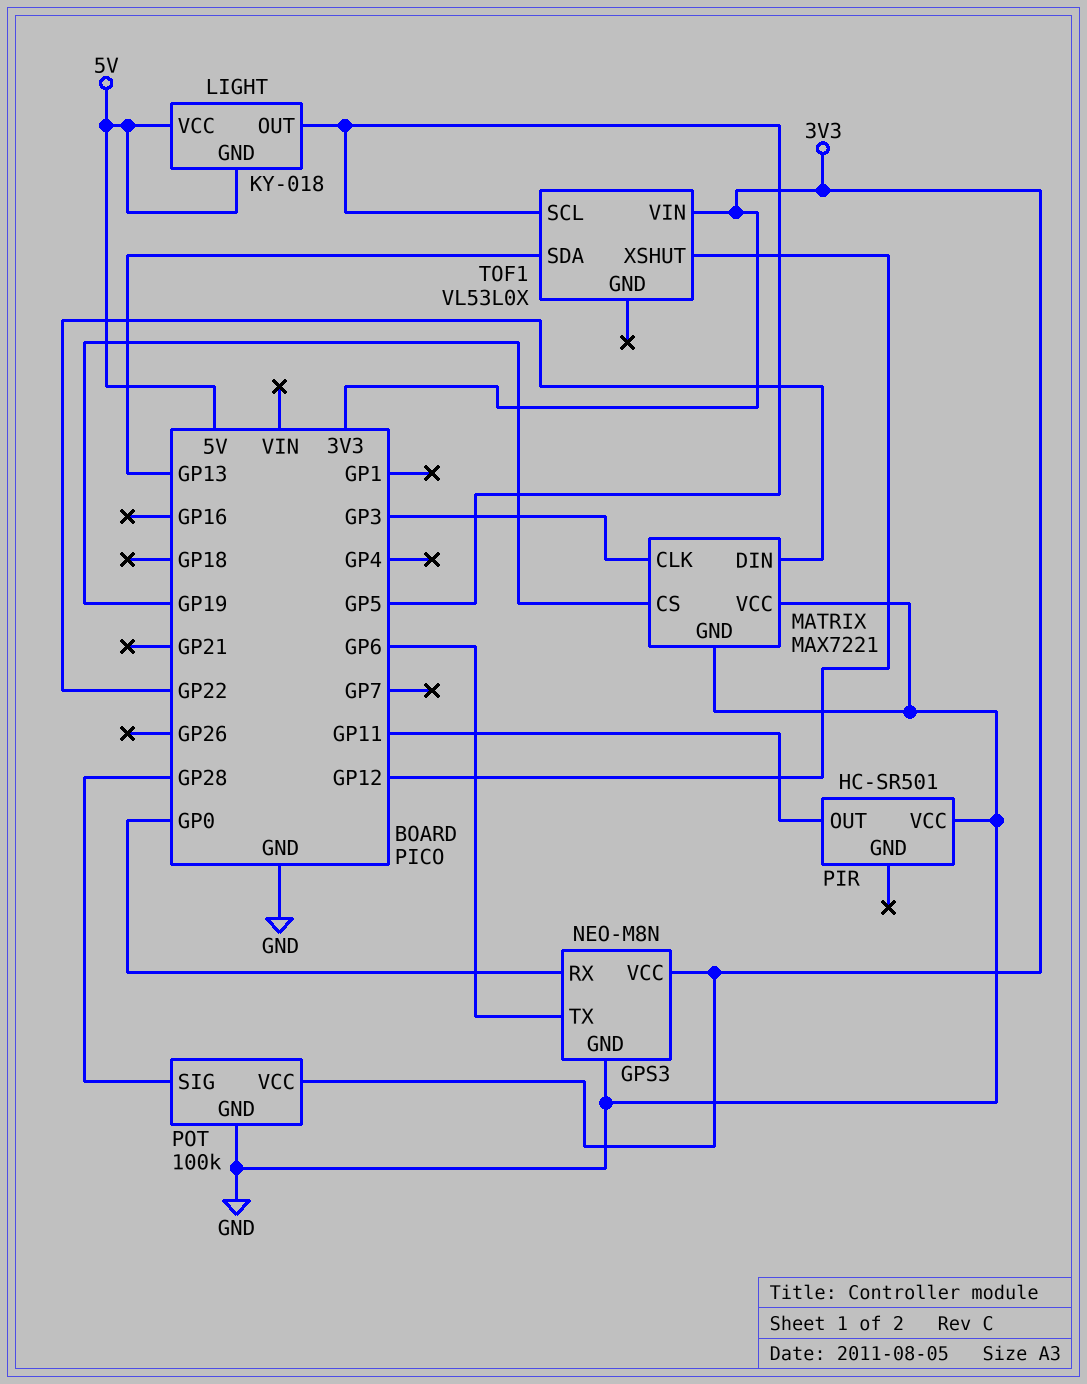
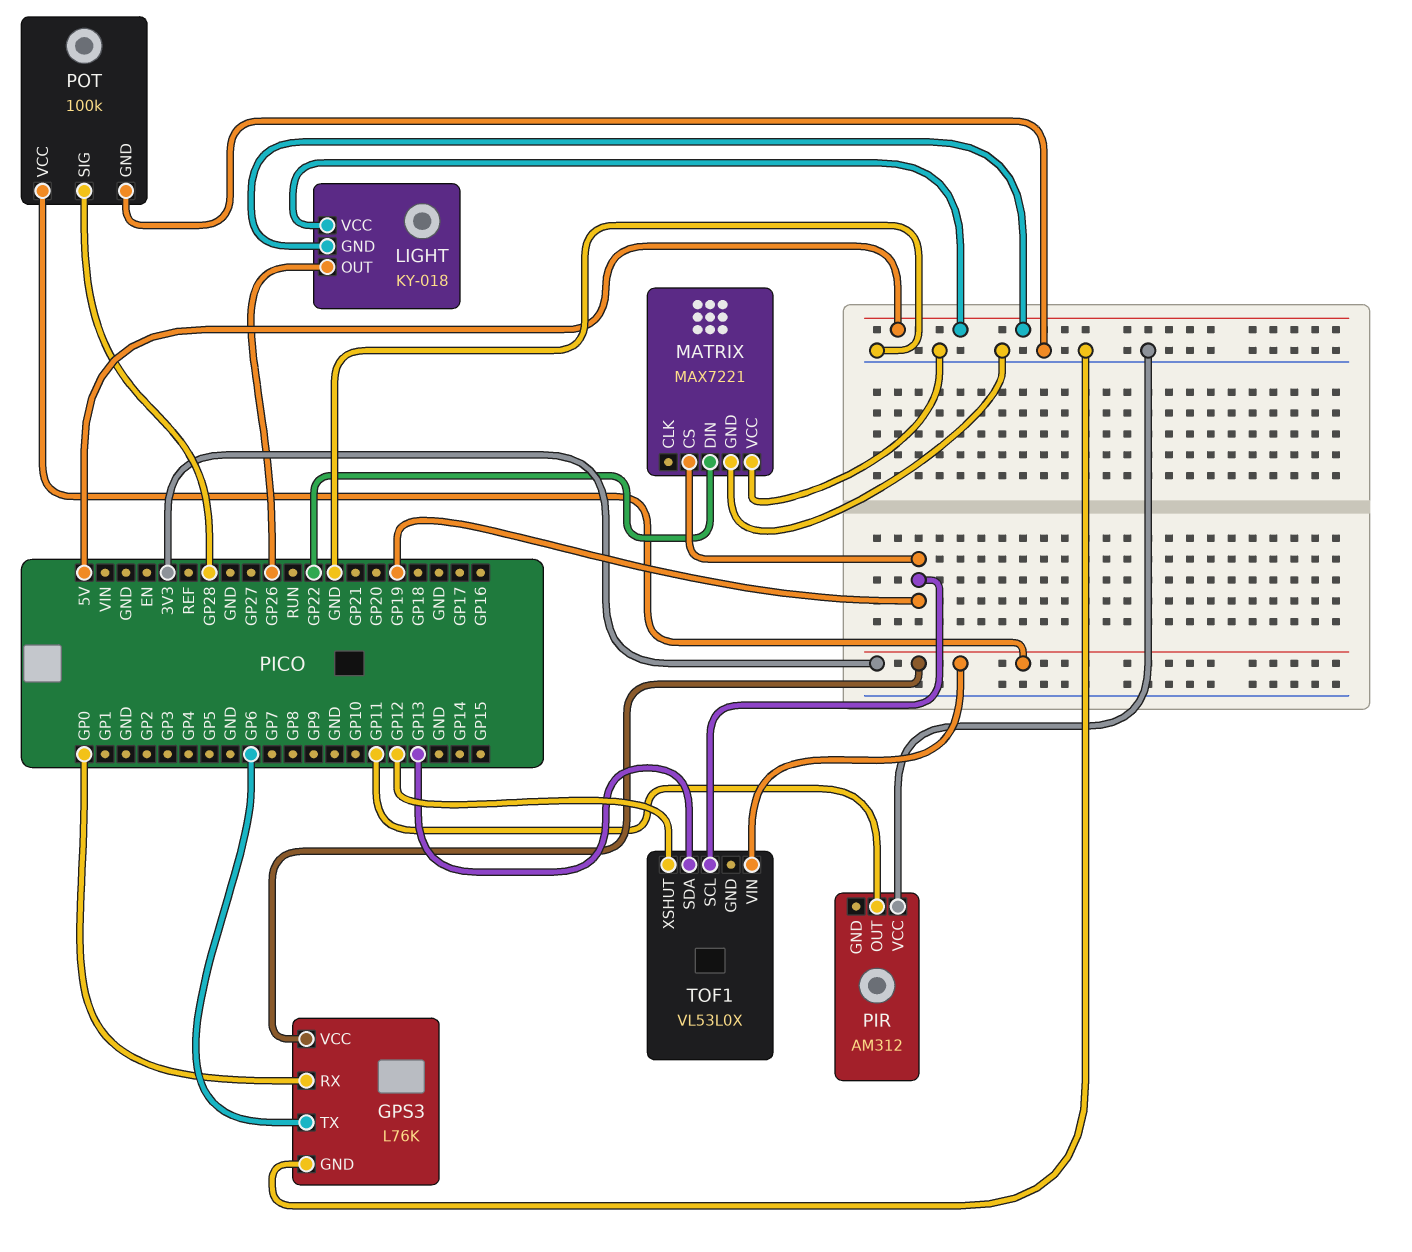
GPS3: NEO-M8N -> L76K
LIGHT pin OUT: GP5 -> GP26
MATRIX pin CLK: GP3 -> none
PIR: HC-SR501 -> AM312
TOF1 pin SCL: GP5 -> GP19

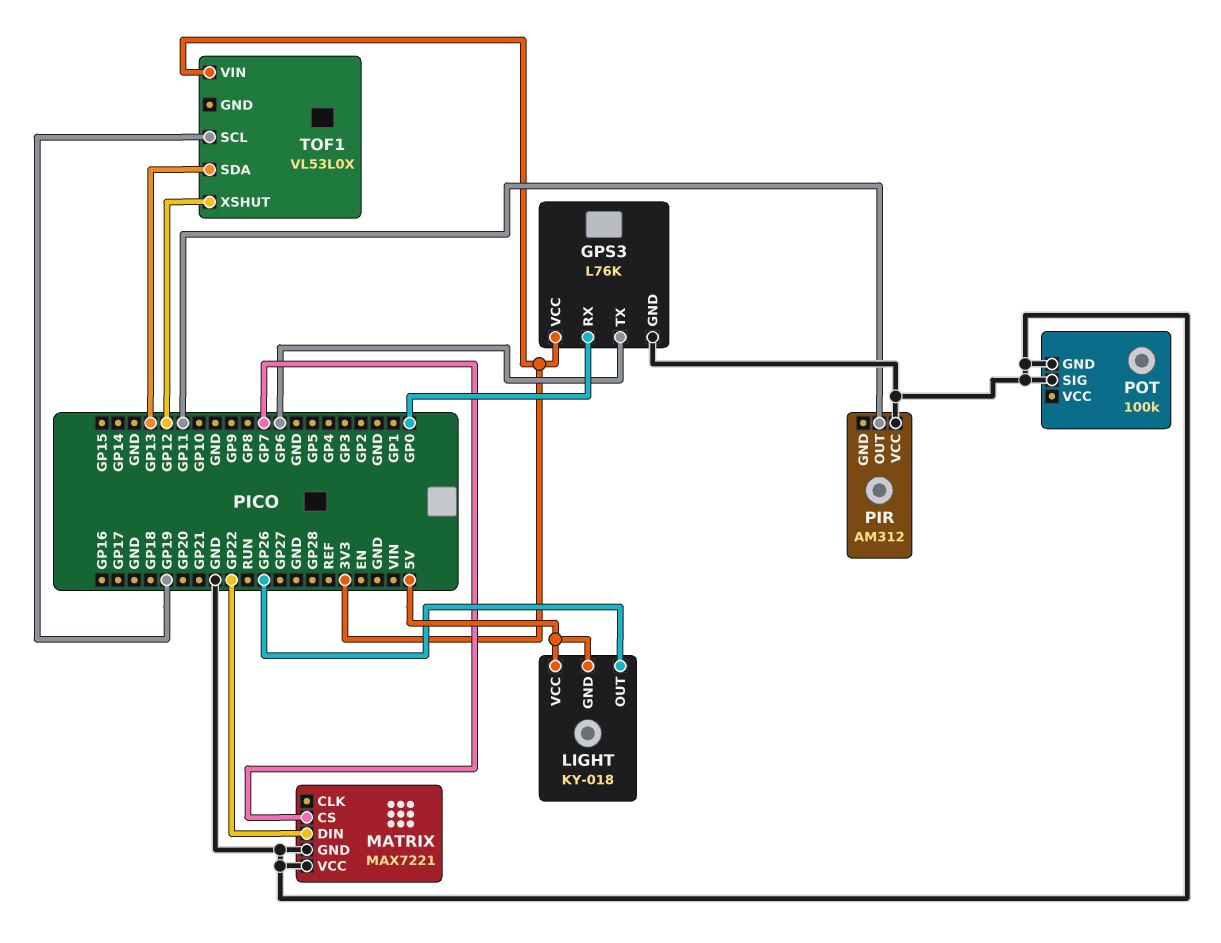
MATRIX pin CS: GP19 -> GP7
POT pin SIG: GP28 -> GND
POT pin VCC: 3V3 -> none

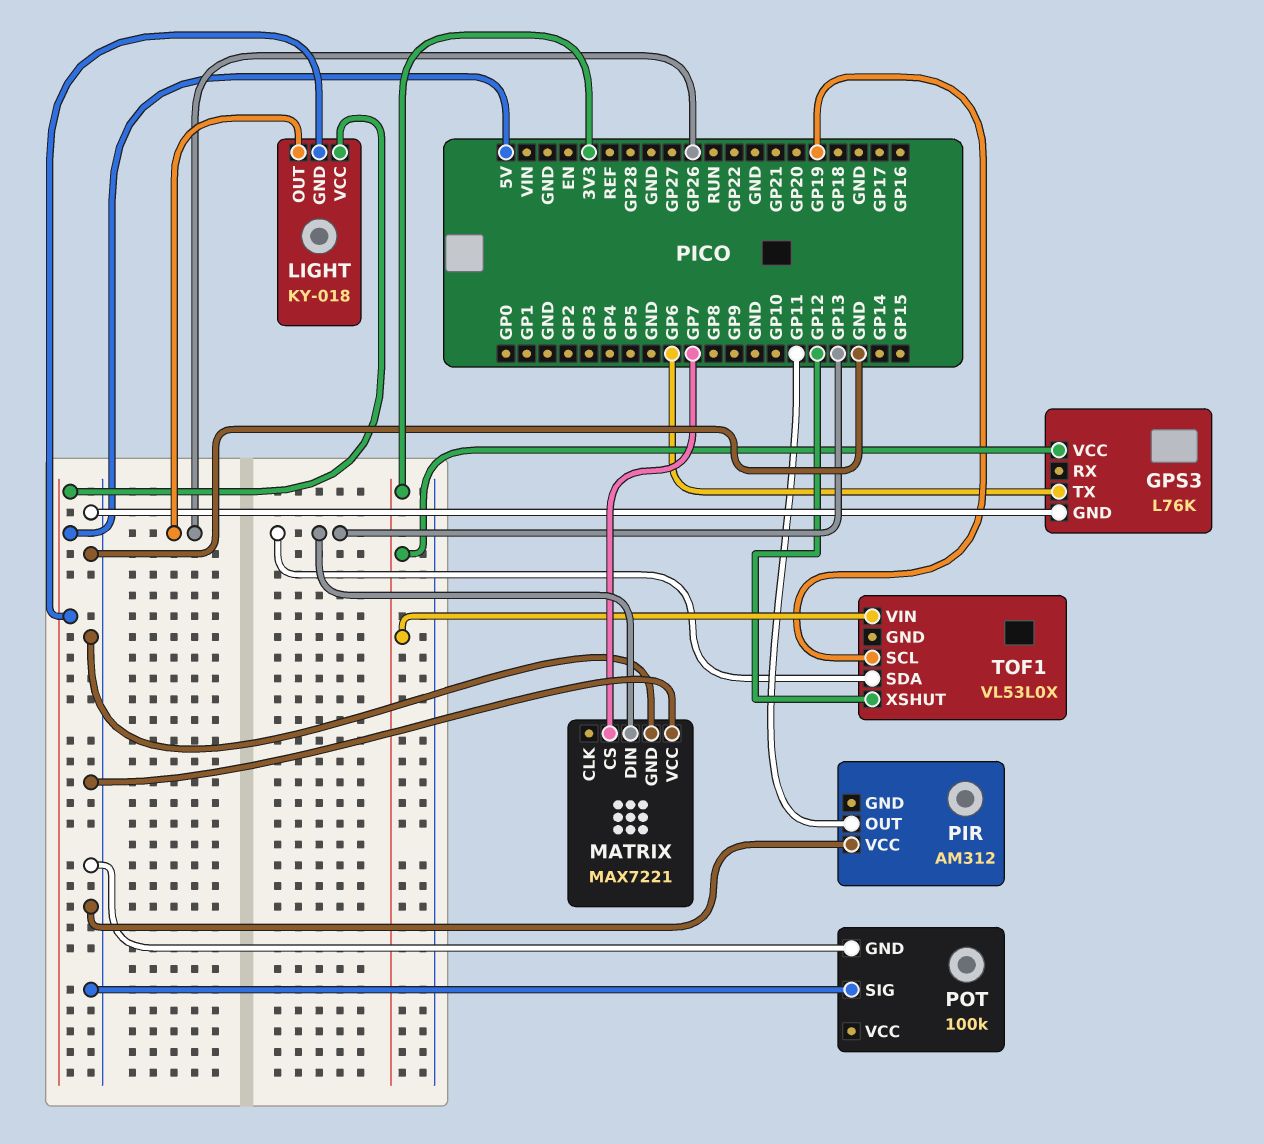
GPS3 pin RX: GP0 -> none
MATRIX pin DIN: GP22 -> GP13

